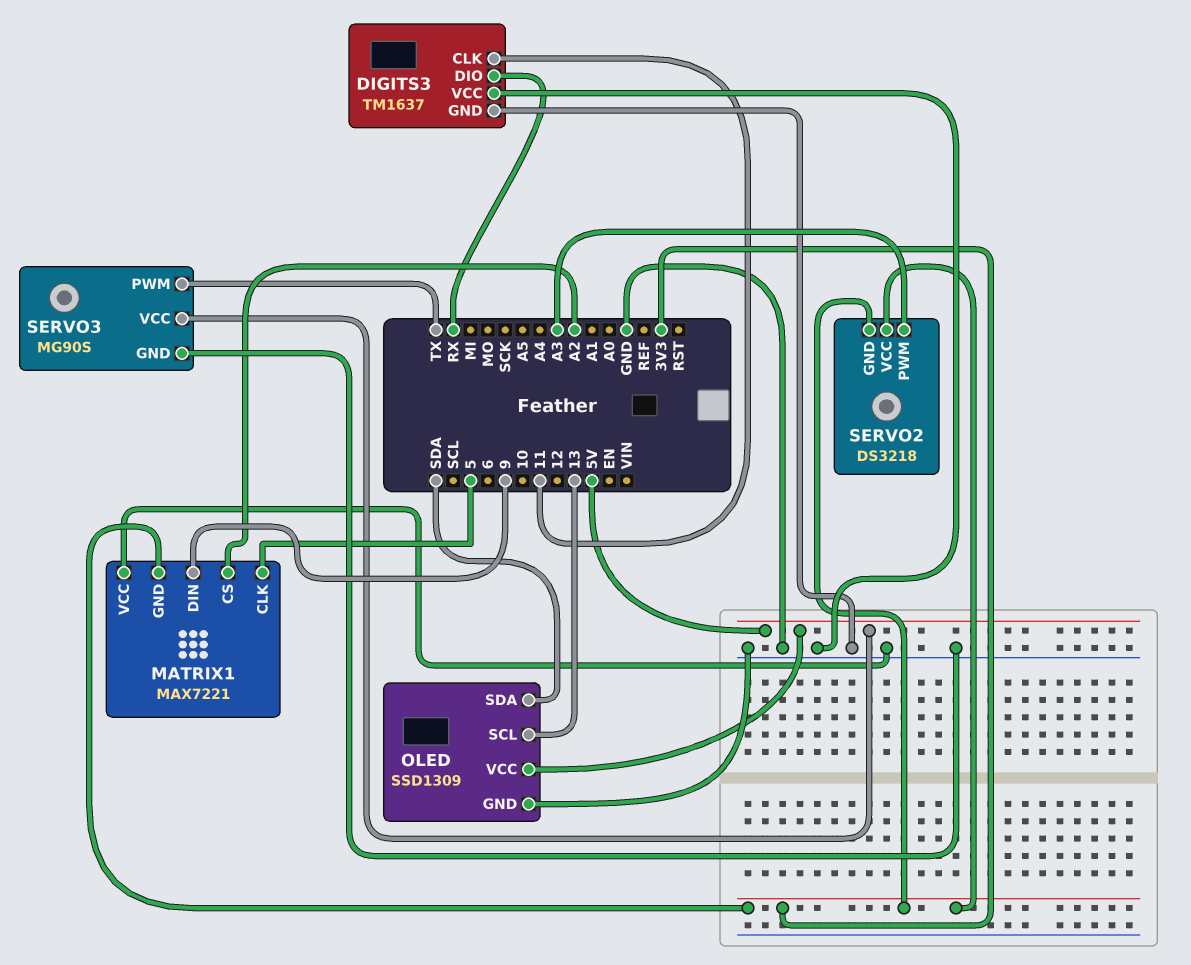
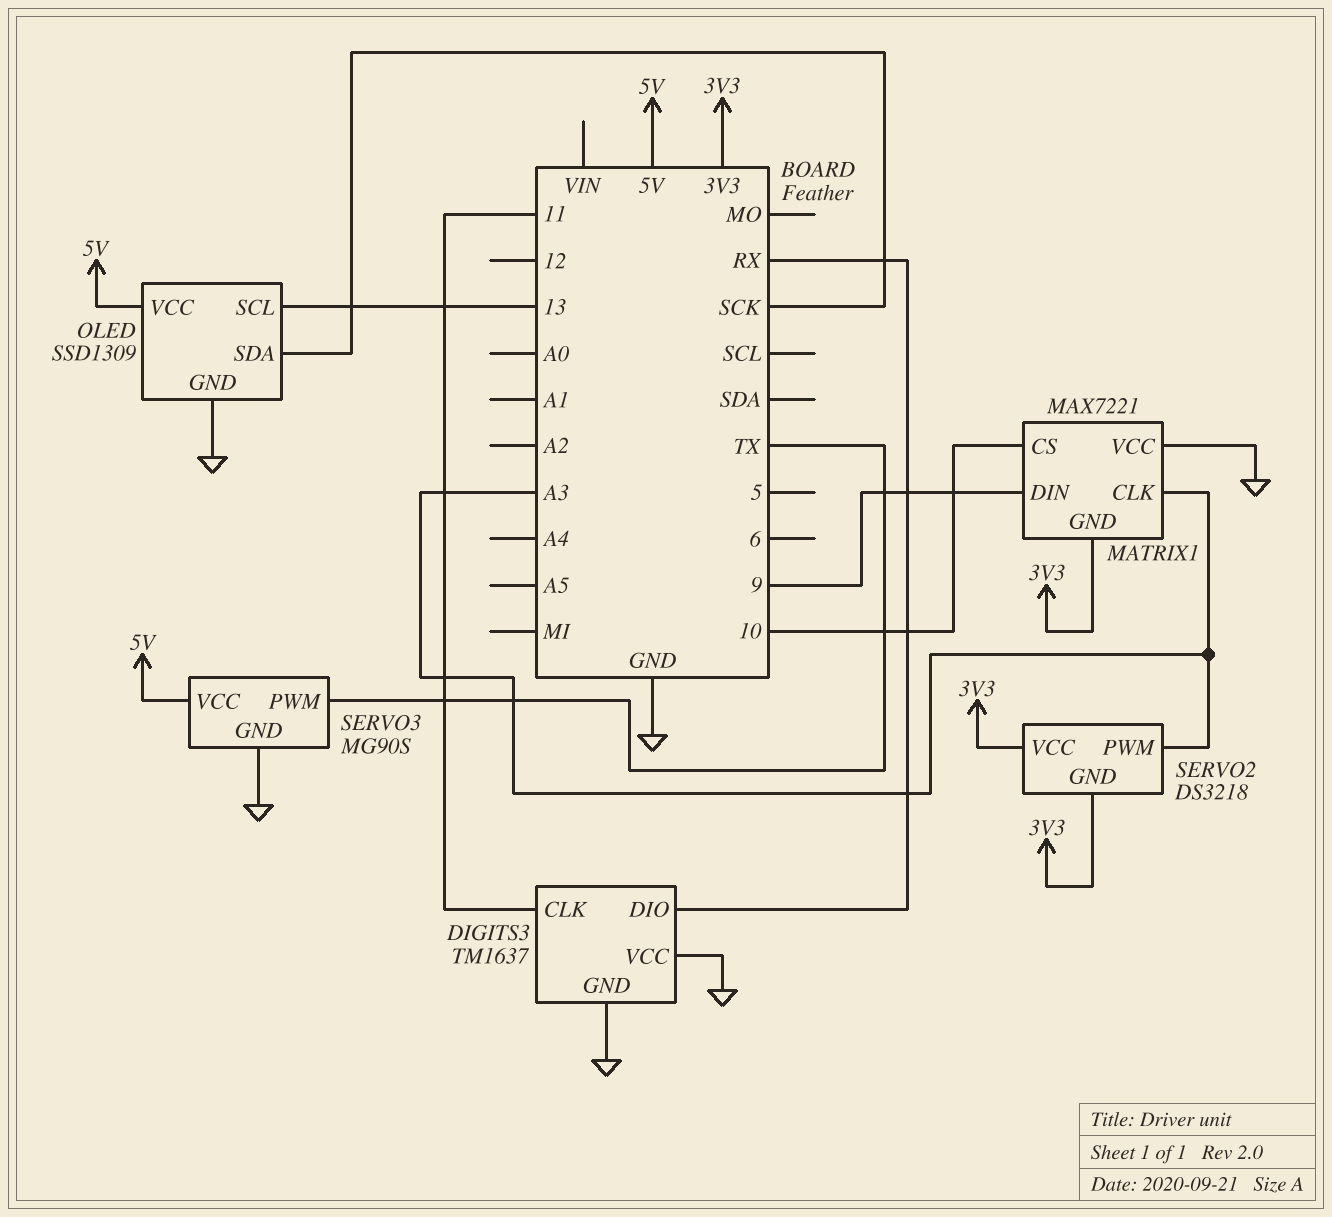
MATRIX1 pin CLK: 5 -> A3
MATRIX1 pin CS: A2 -> 10
OLED pin SDA: SDA -> SCK

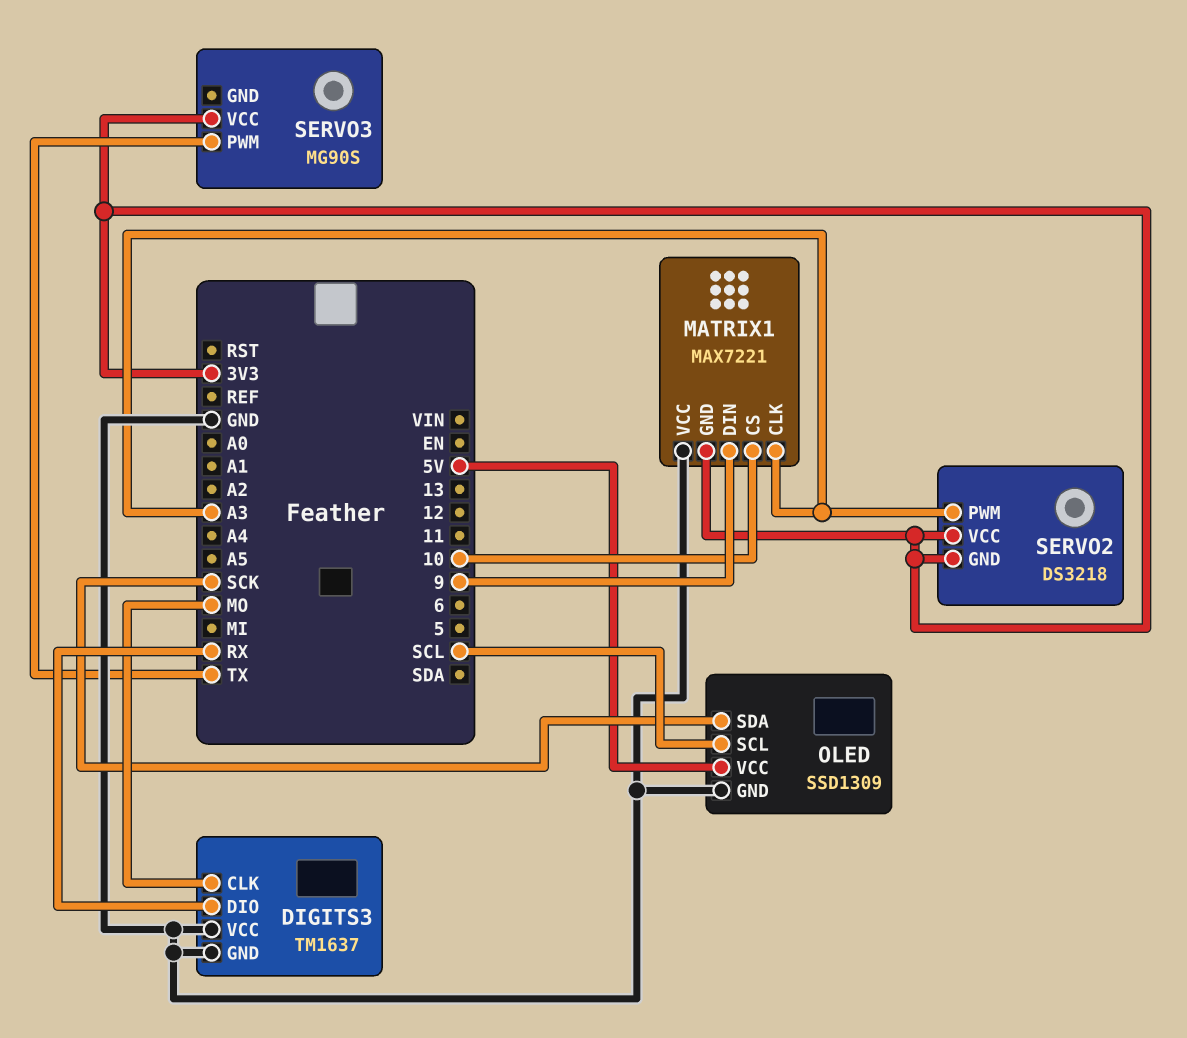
DIGITS3 pin CLK: 11 -> MO
OLED pin SCL: 13 -> SCL
SERVO3 pin GND: GND -> none
SERVO3 pin VCC: 5V -> 3V3

